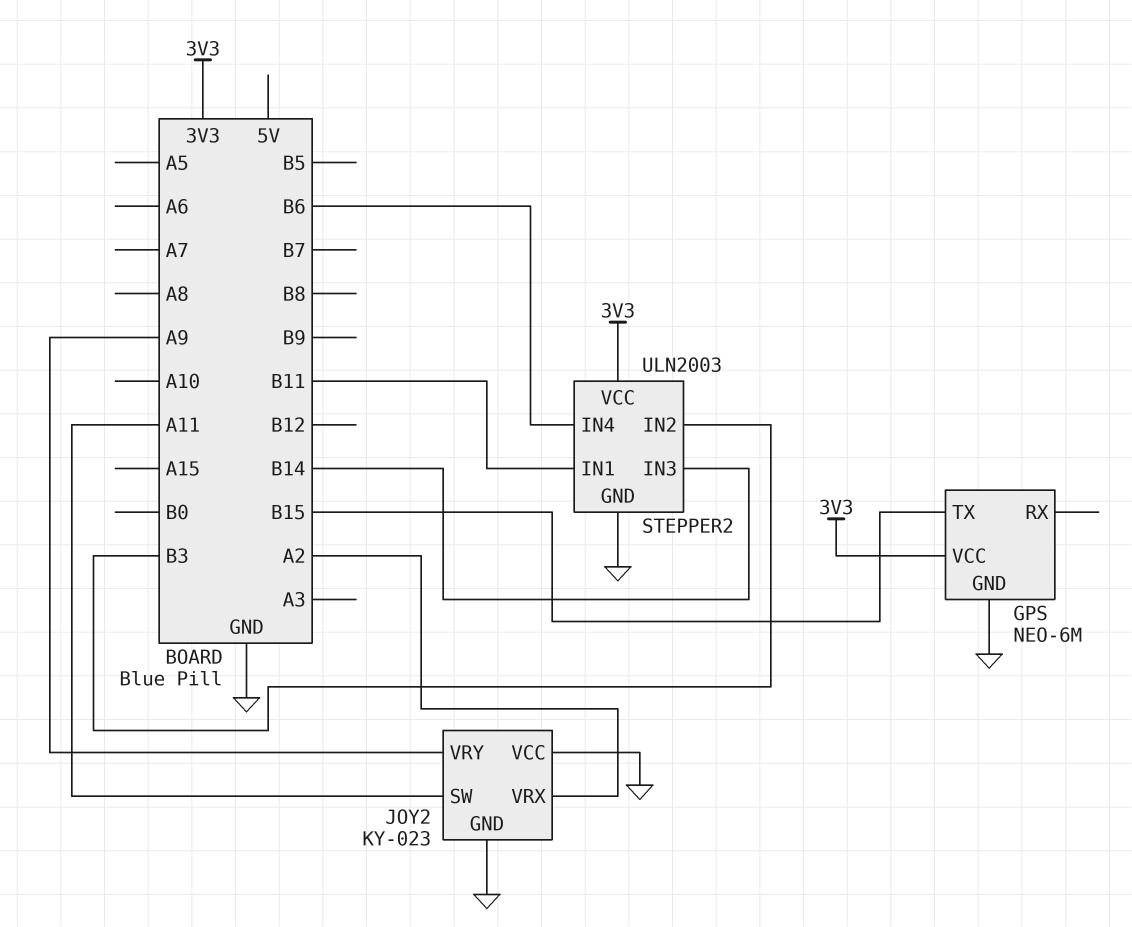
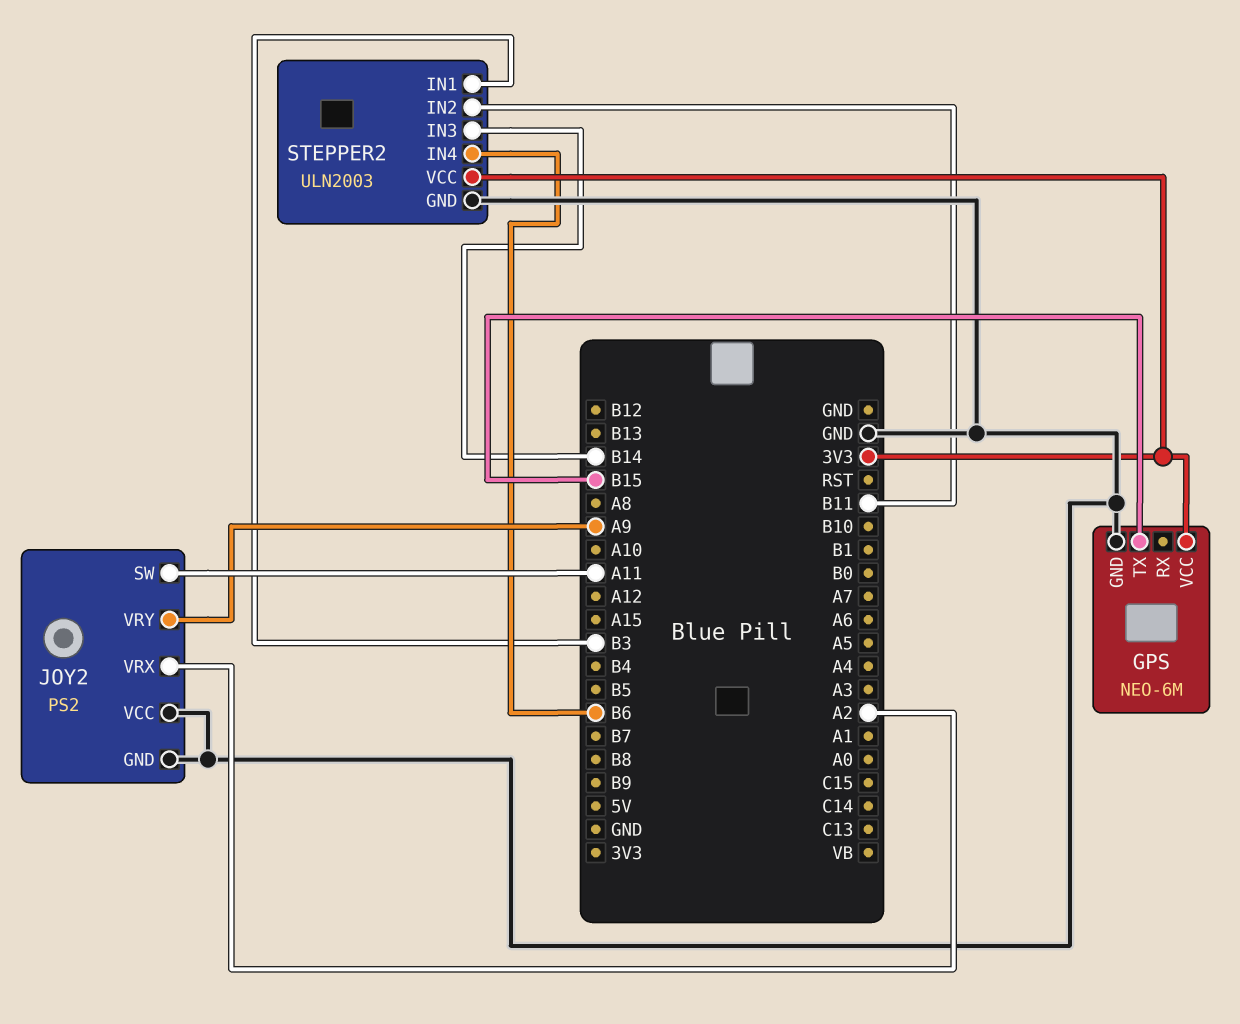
JOY2: KY-023 -> PS2
STEPPER2 pin IN1: B11 -> B3
STEPPER2 pin IN2: B3 -> B11

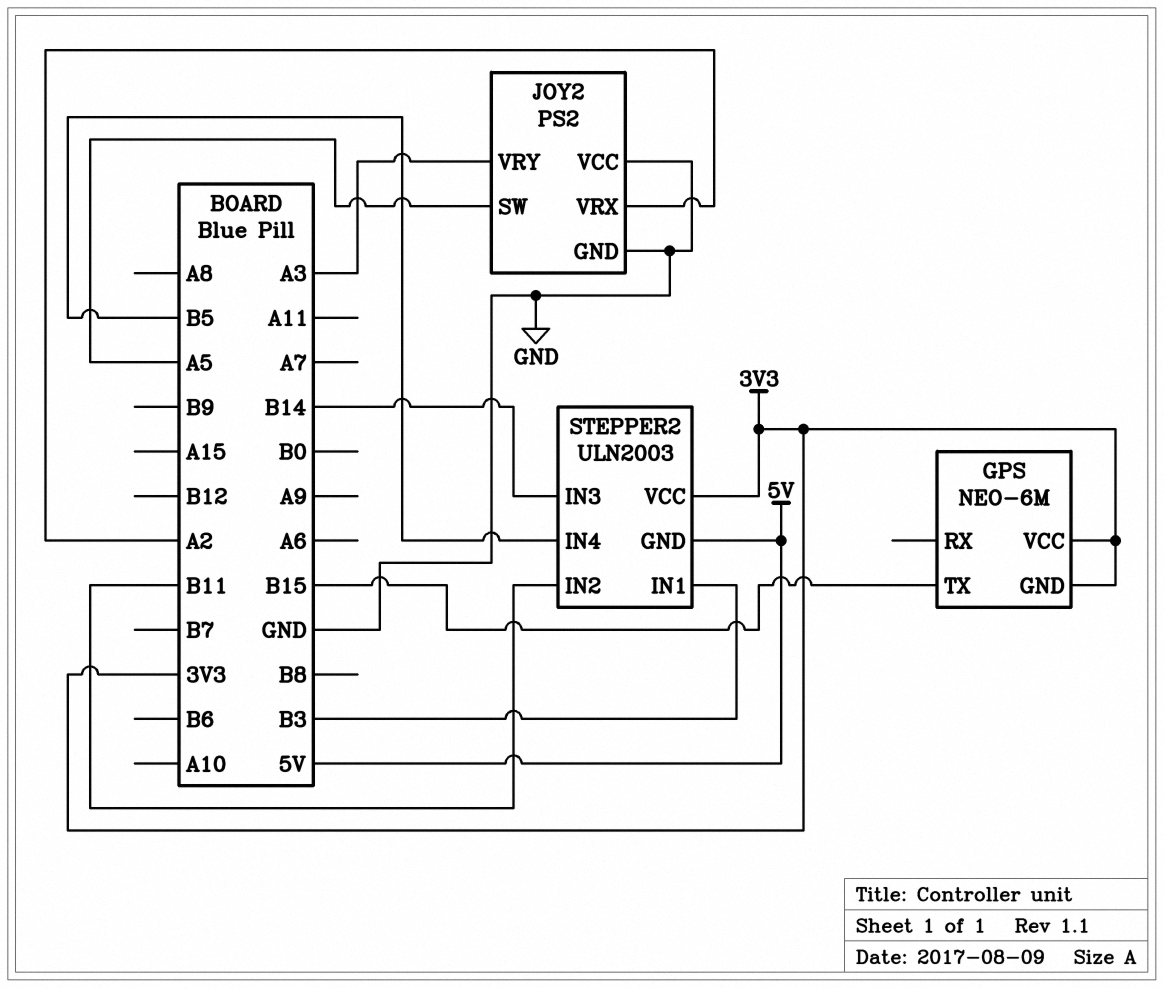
GPS pin GND: GND -> 3V3
JOY2 pin SW: A11 -> A5
JOY2 pin VRY: A9 -> A3
STEPPER2 pin GND: GND -> 5V
STEPPER2 pin IN4: B6 -> B5

